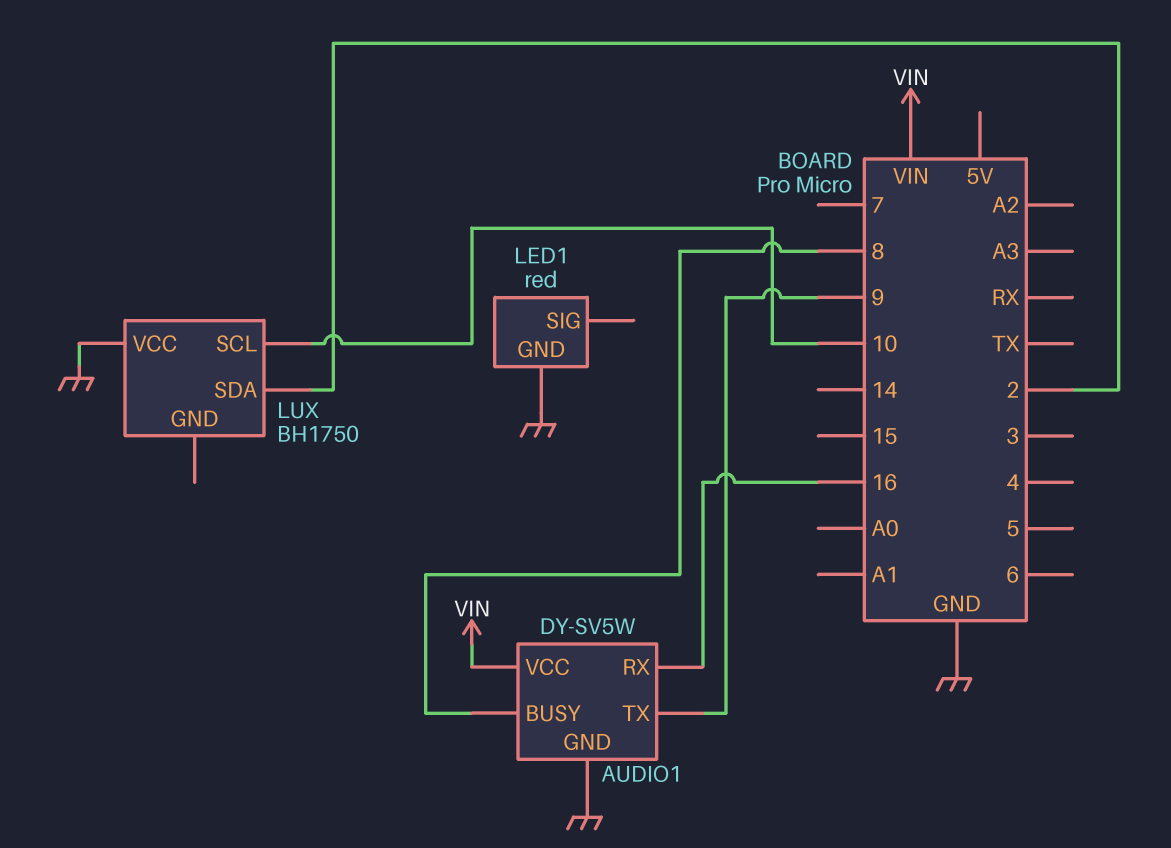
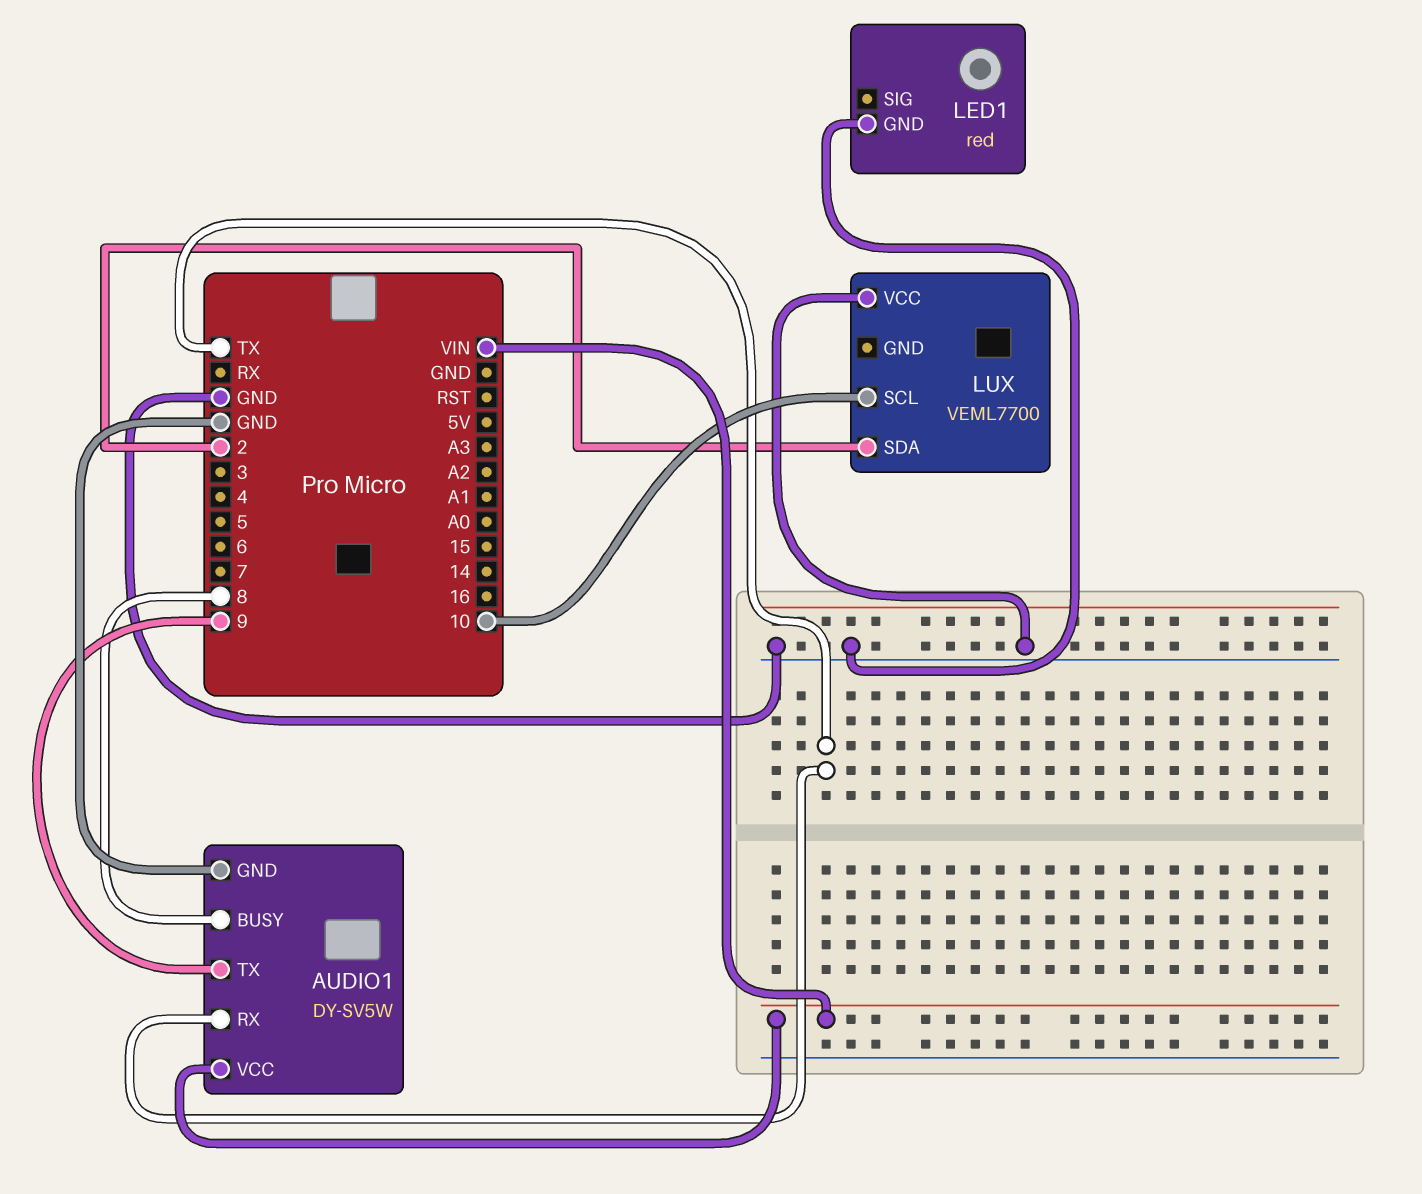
AUDIO1 pin RX: 16 -> TX
LUX: BH1750 -> VEML7700

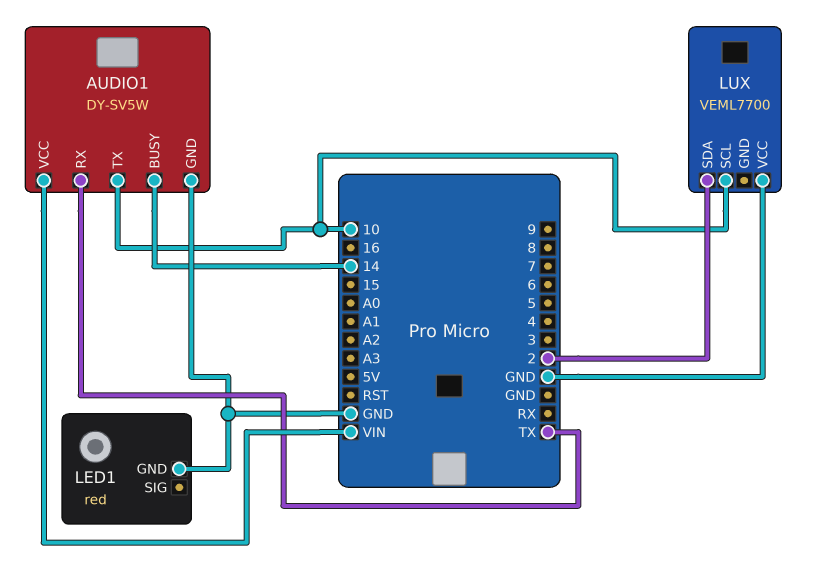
AUDIO1 pin BUSY: 8 -> 14
AUDIO1 pin TX: 9 -> 10

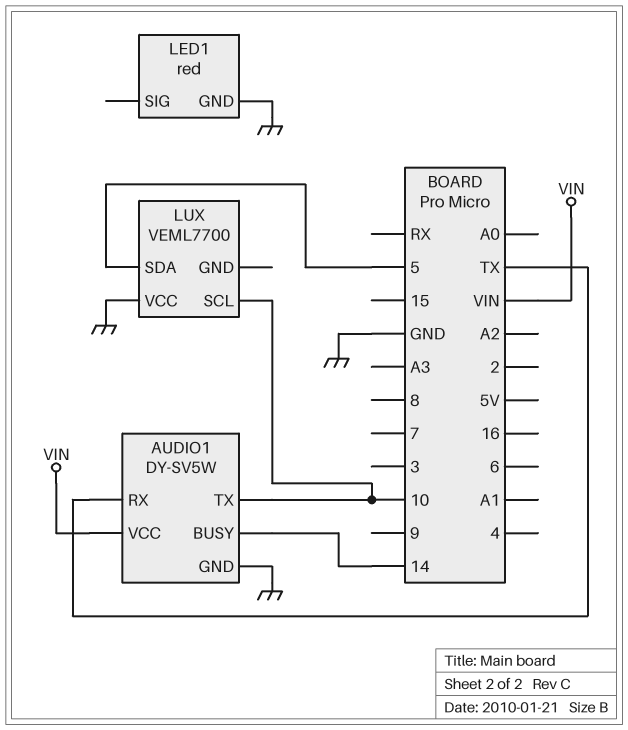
LUX pin SDA: 2 -> 5

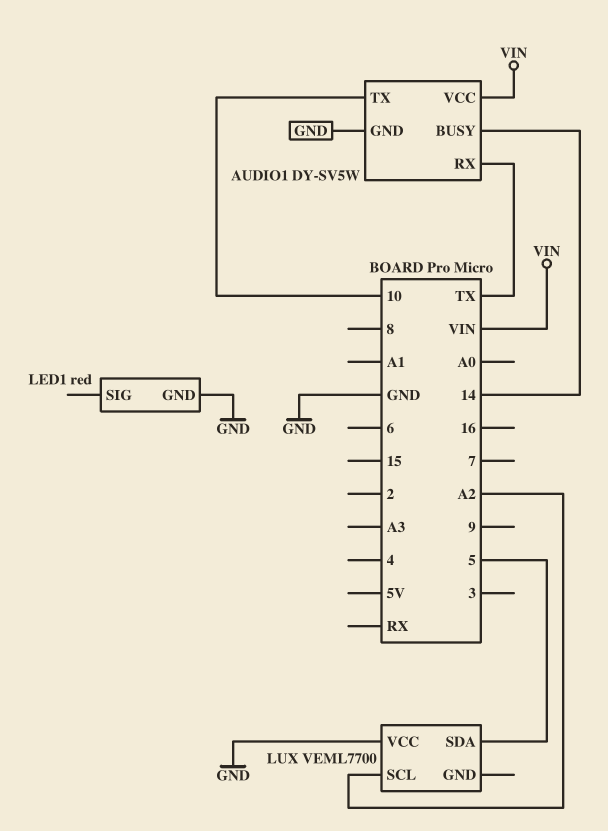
LUX pin SCL: 10 -> A2

